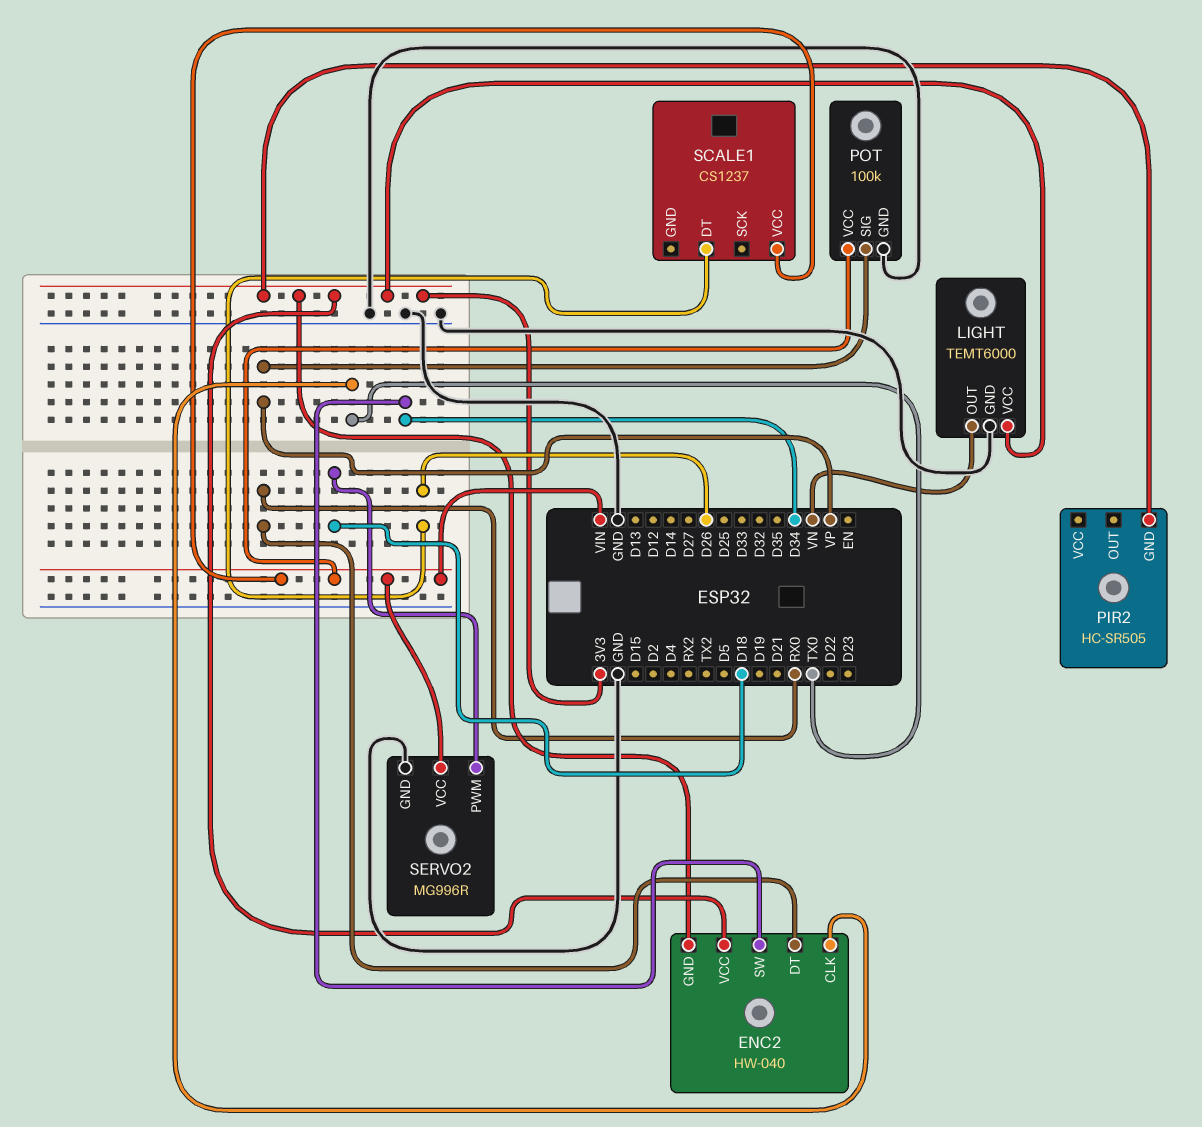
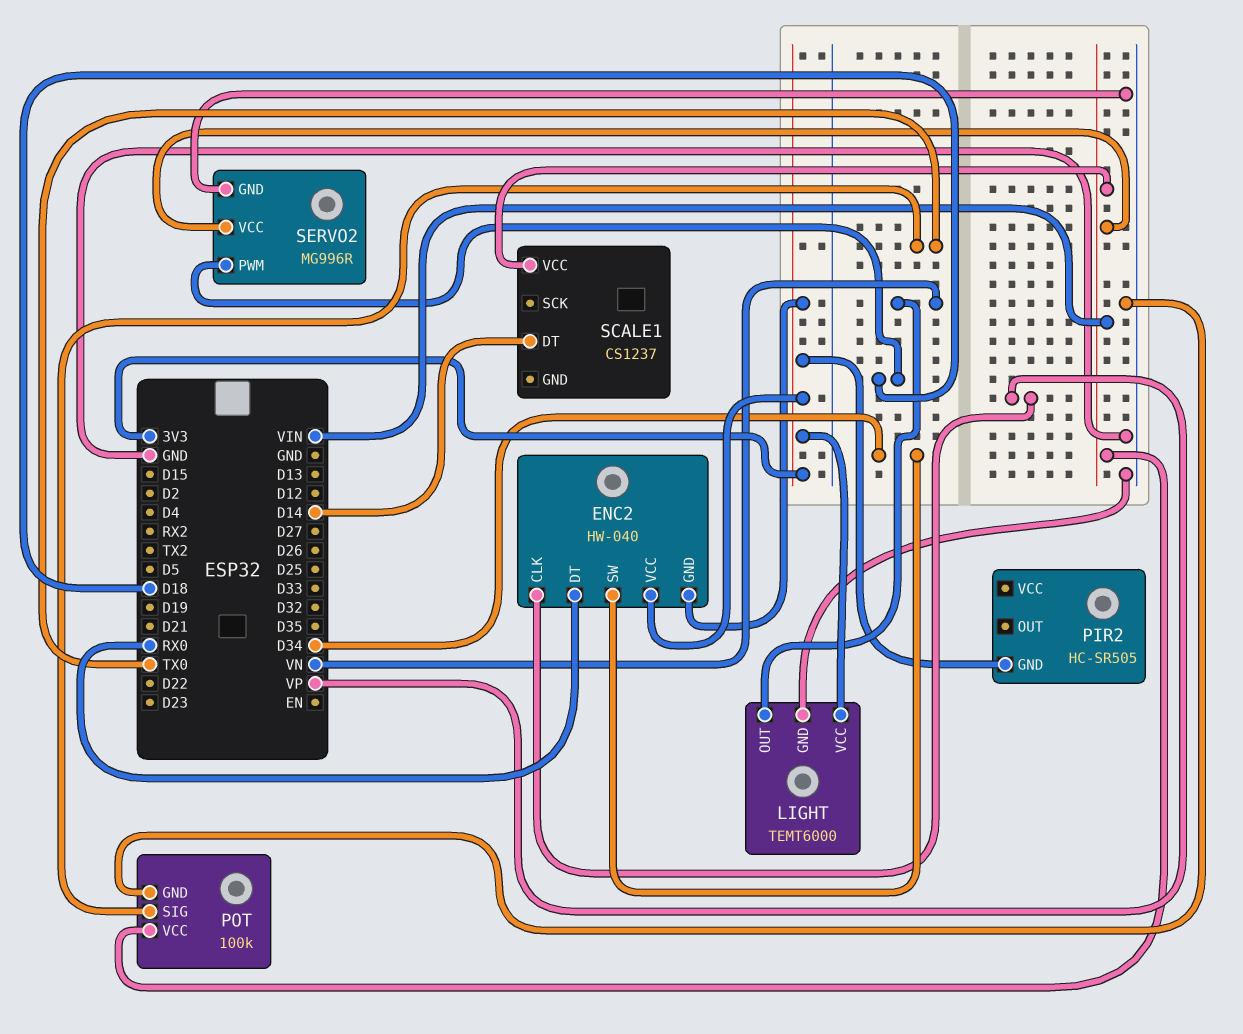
ENC2 pin CLK: TX0 -> VP
POT pin SIG: VP -> TX0
SCALE1 pin DT: D26 -> D14

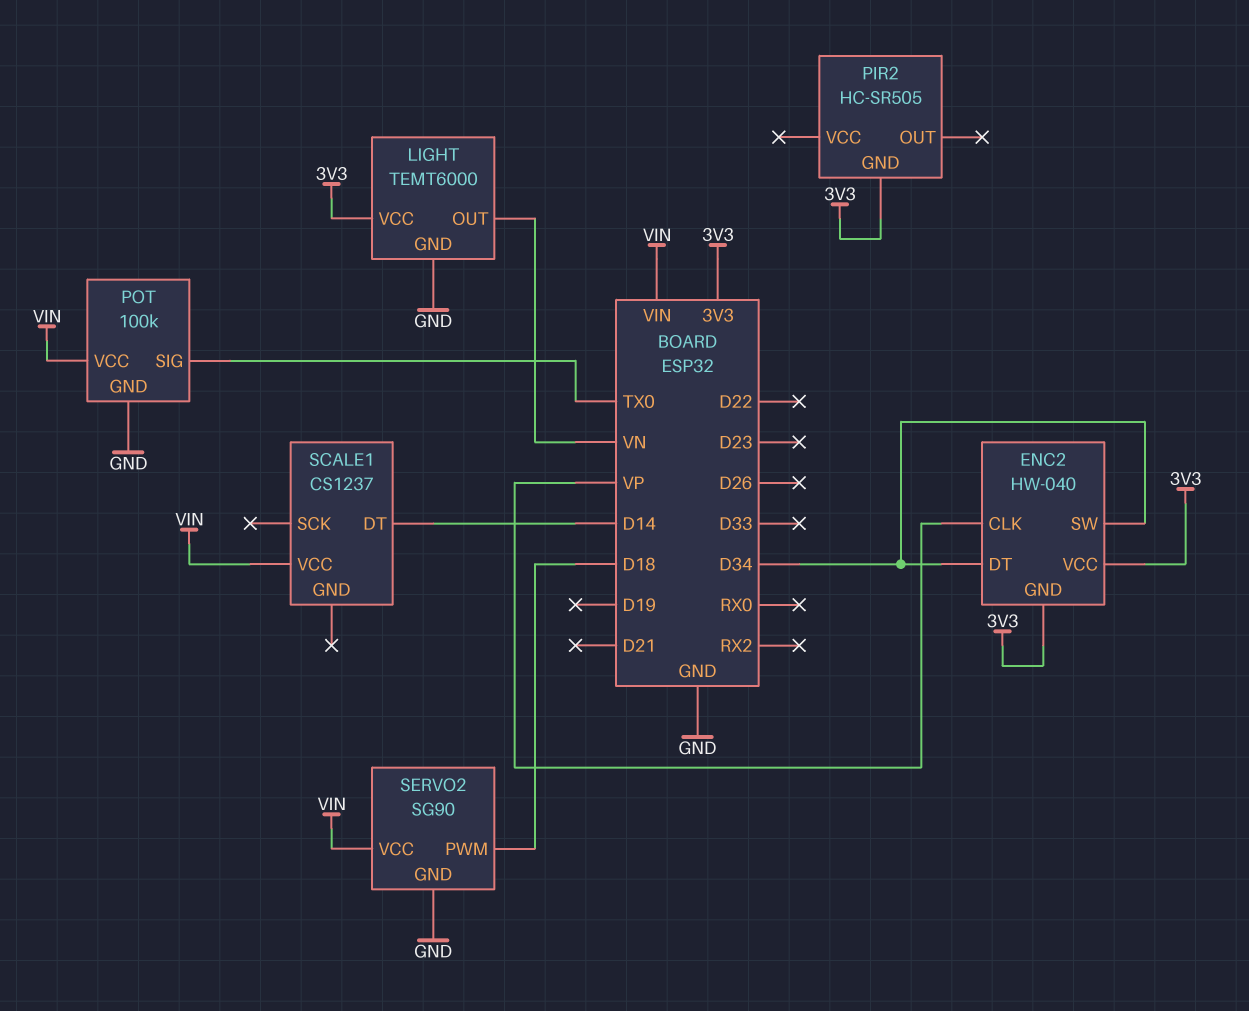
ENC2 pin DT: RX0 -> D34
SERVO2: MG996R -> SG90

